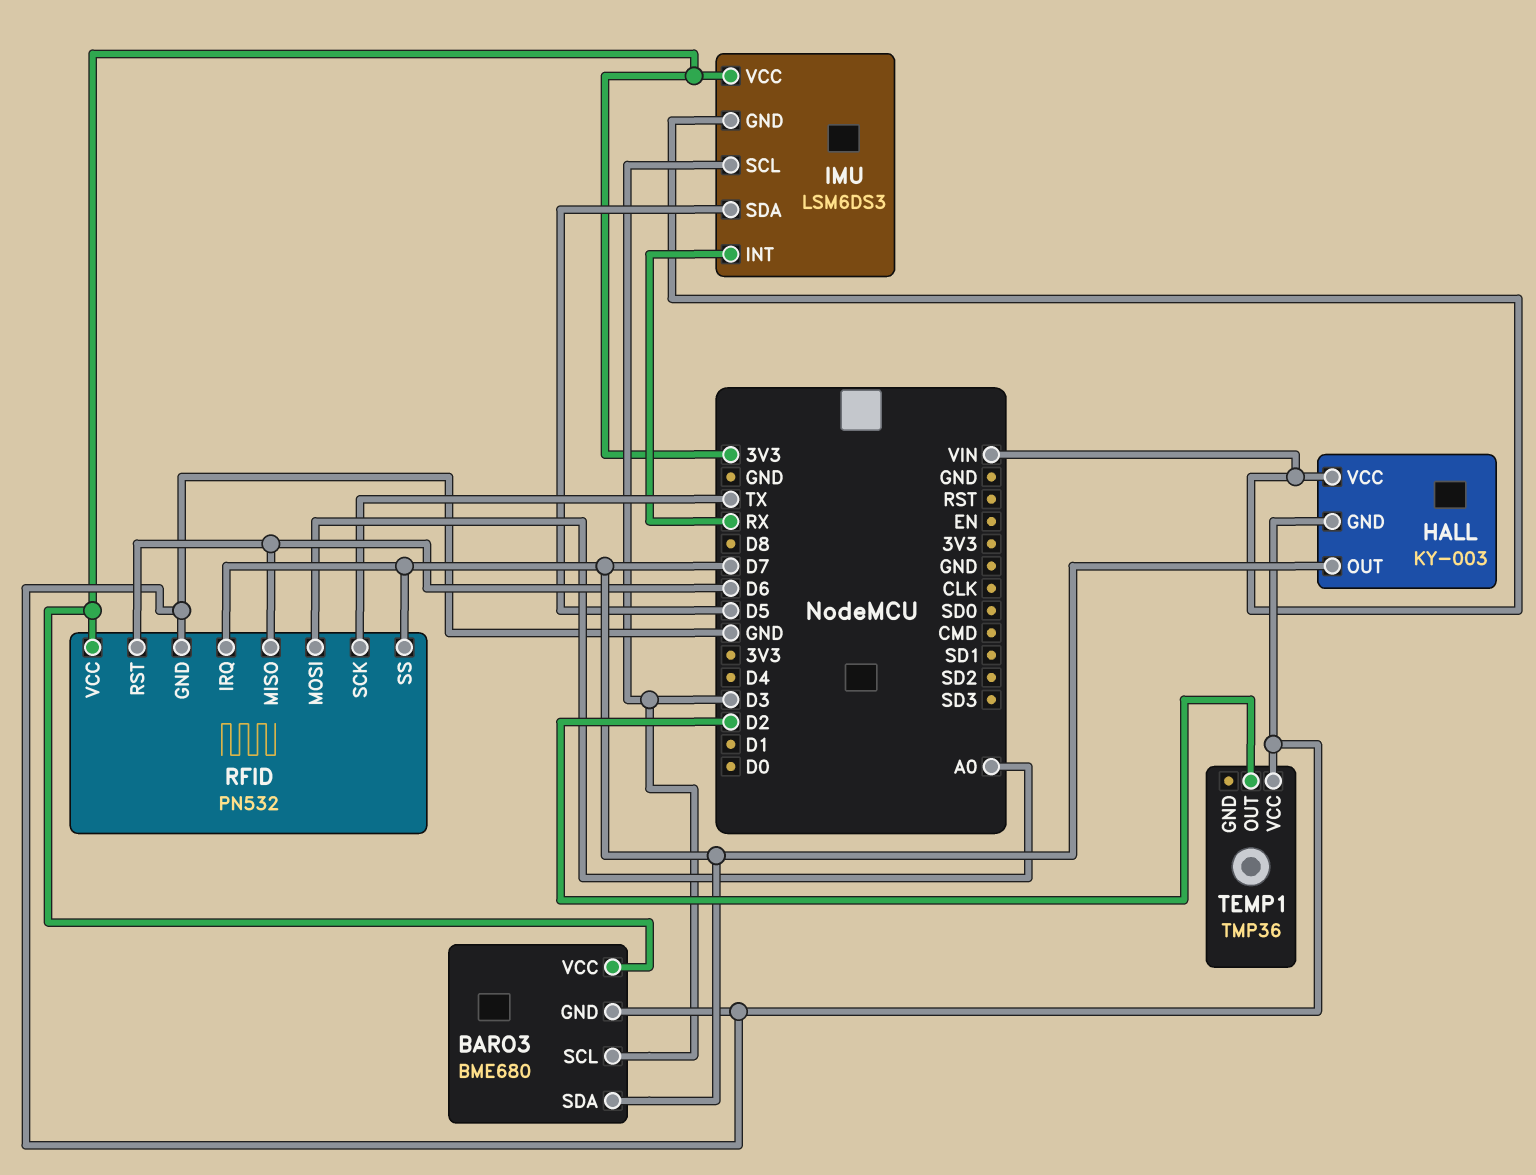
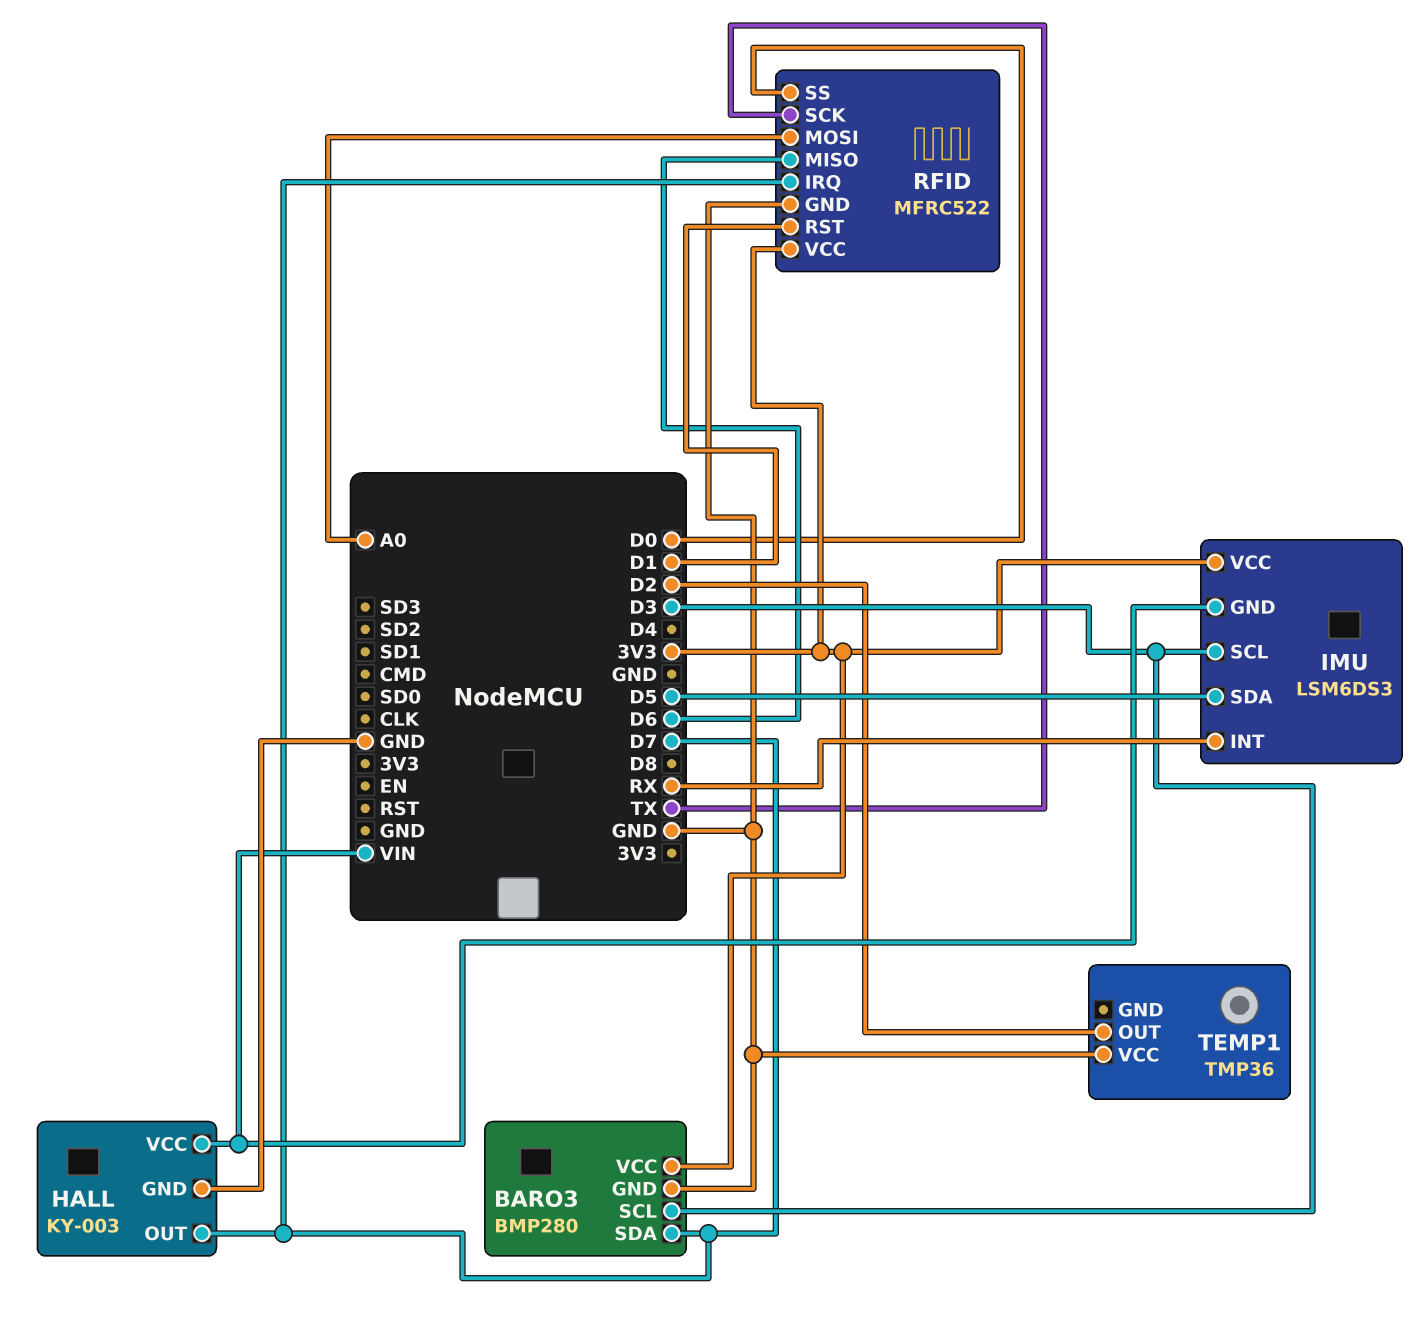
BARO3: BME680 -> BMP280
RFID: PN532 -> MFRC522
RFID pin RST: D6 -> D1
RFID pin SS: D7 -> D0

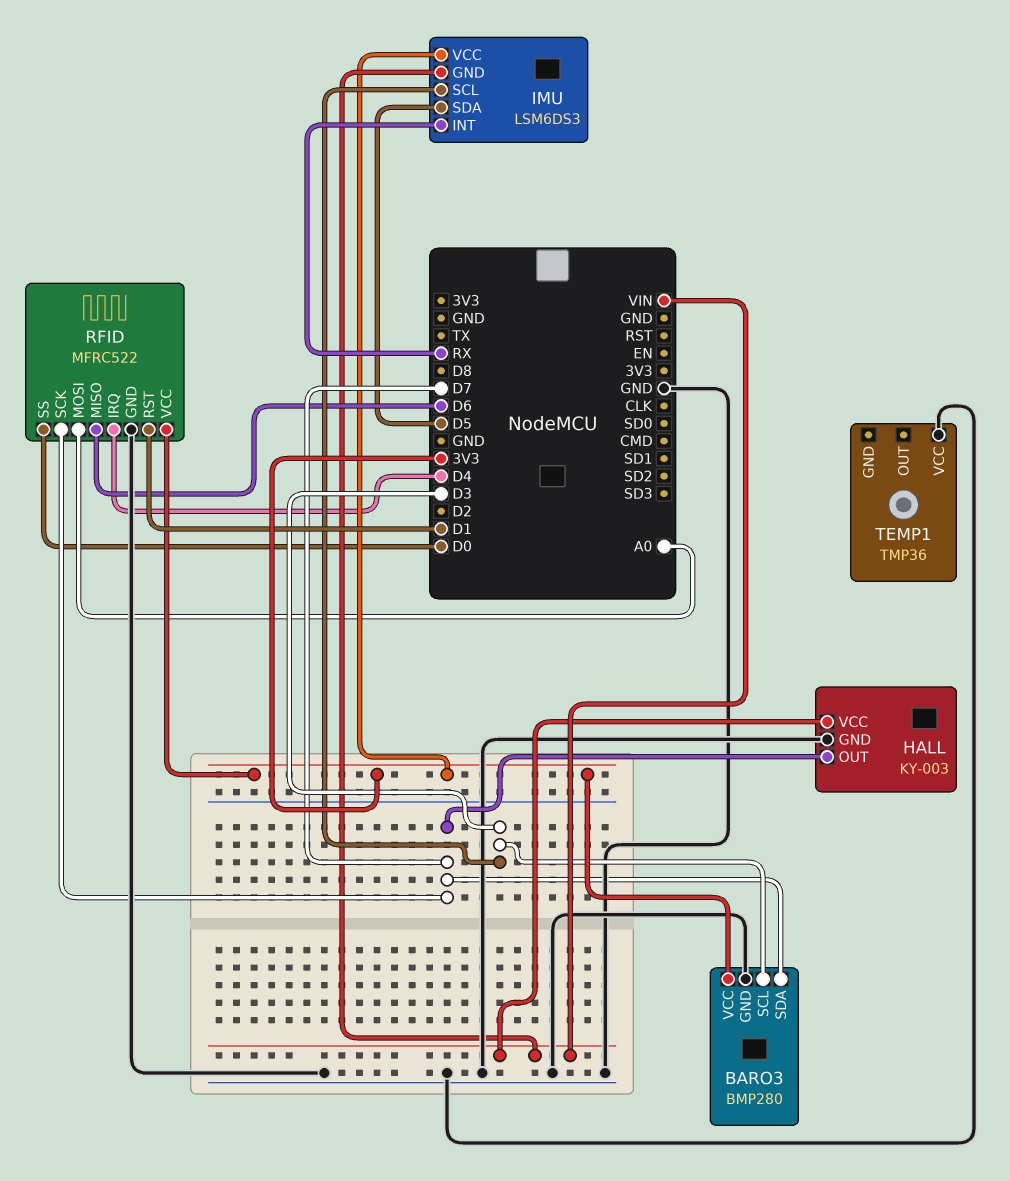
RFID pin IRQ: D7 -> D4
RFID pin SCK: TX -> D7
TEMP1 pin OUT: D2 -> none

